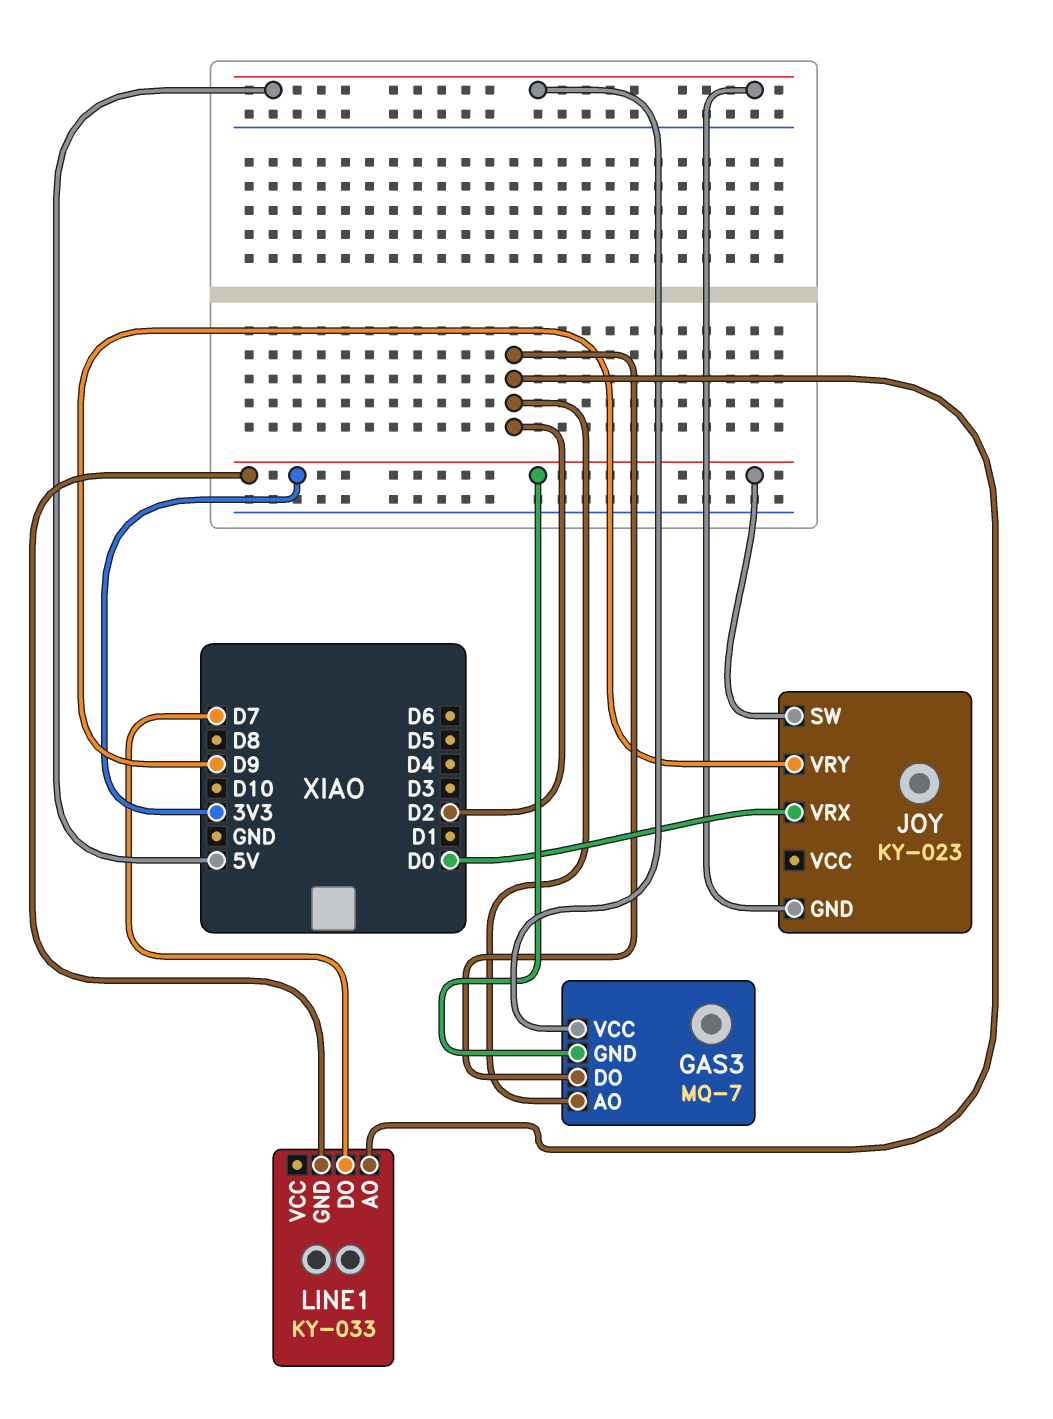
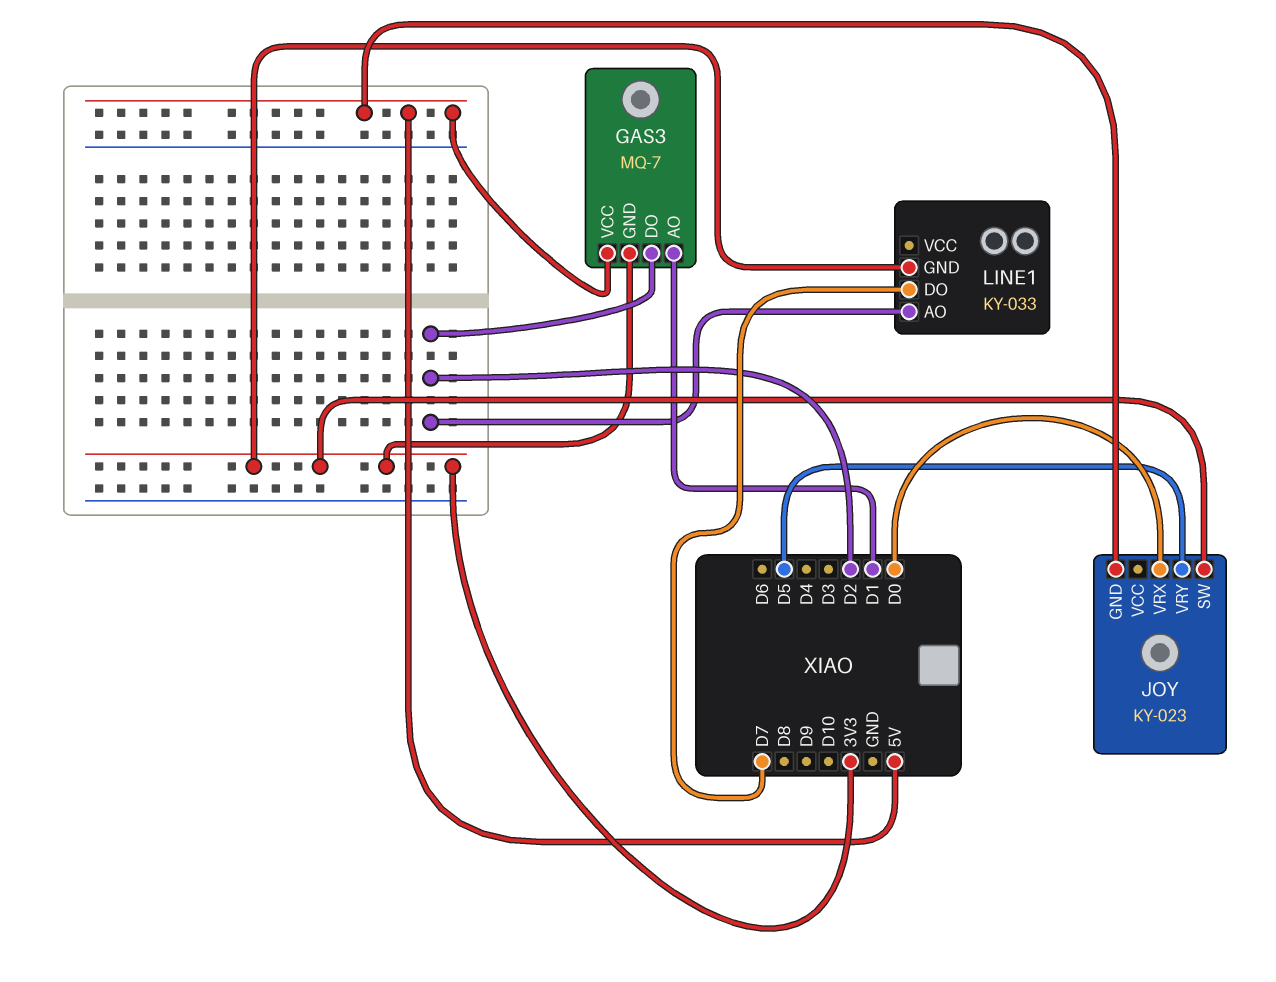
GAS3 pin AO: D2 -> D1
JOY pin VRY: D9 -> D5

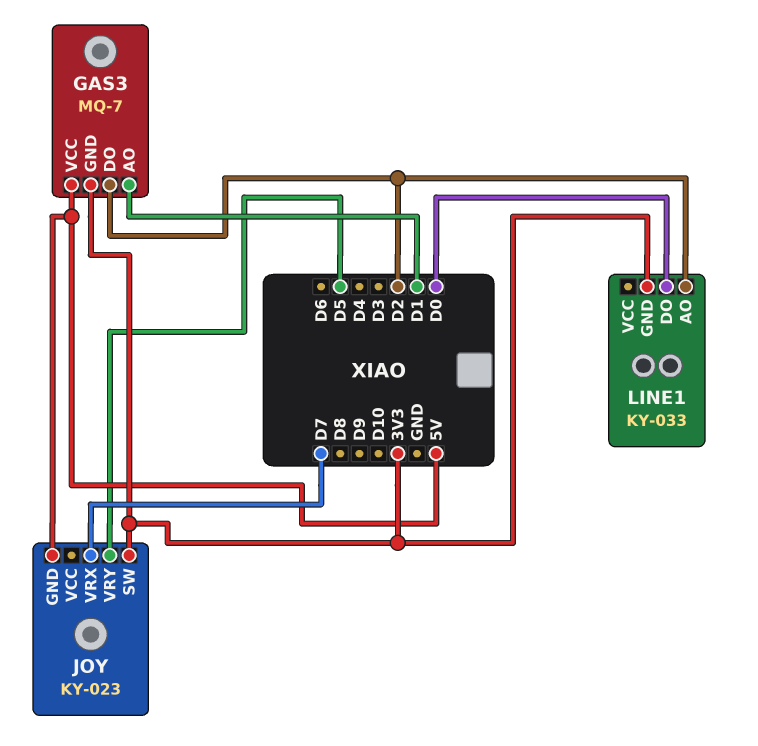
JOY pin VRX: D0 -> D7
LINE1 pin DO: D7 -> D0

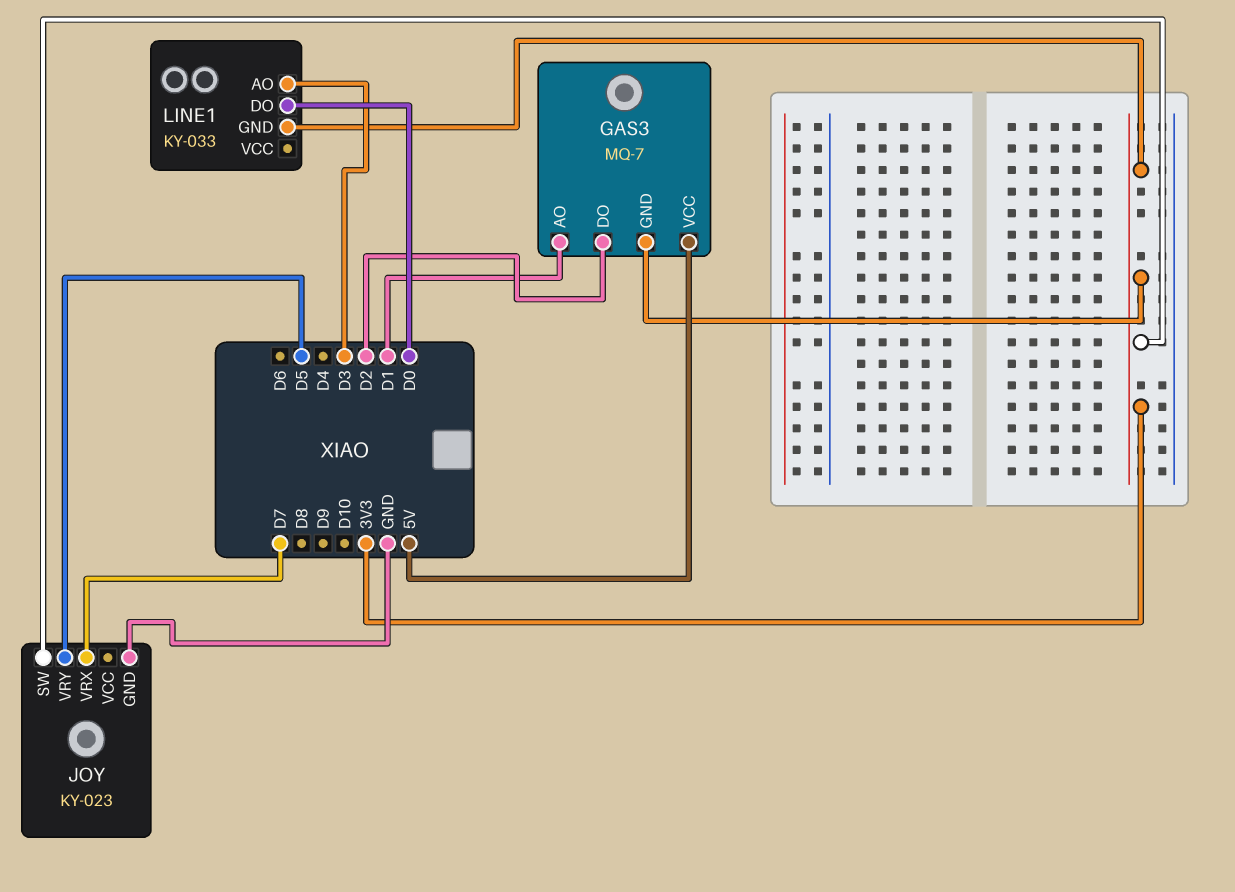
JOY pin GND: 5V -> GND
LINE1 pin AO: D2 -> D3

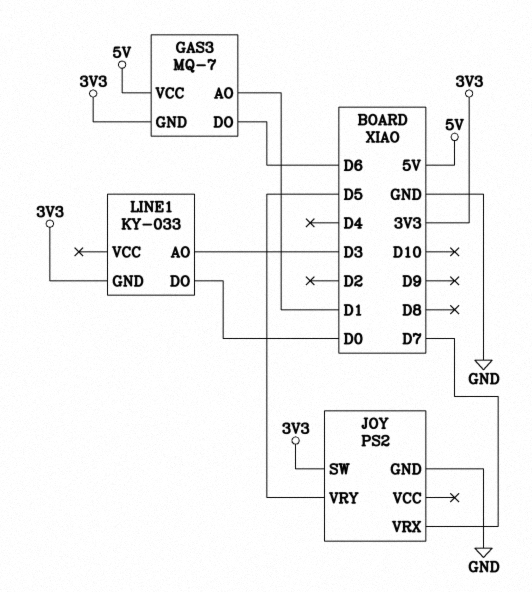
GAS3 pin DO: D2 -> D6
JOY: KY-023 -> PS2

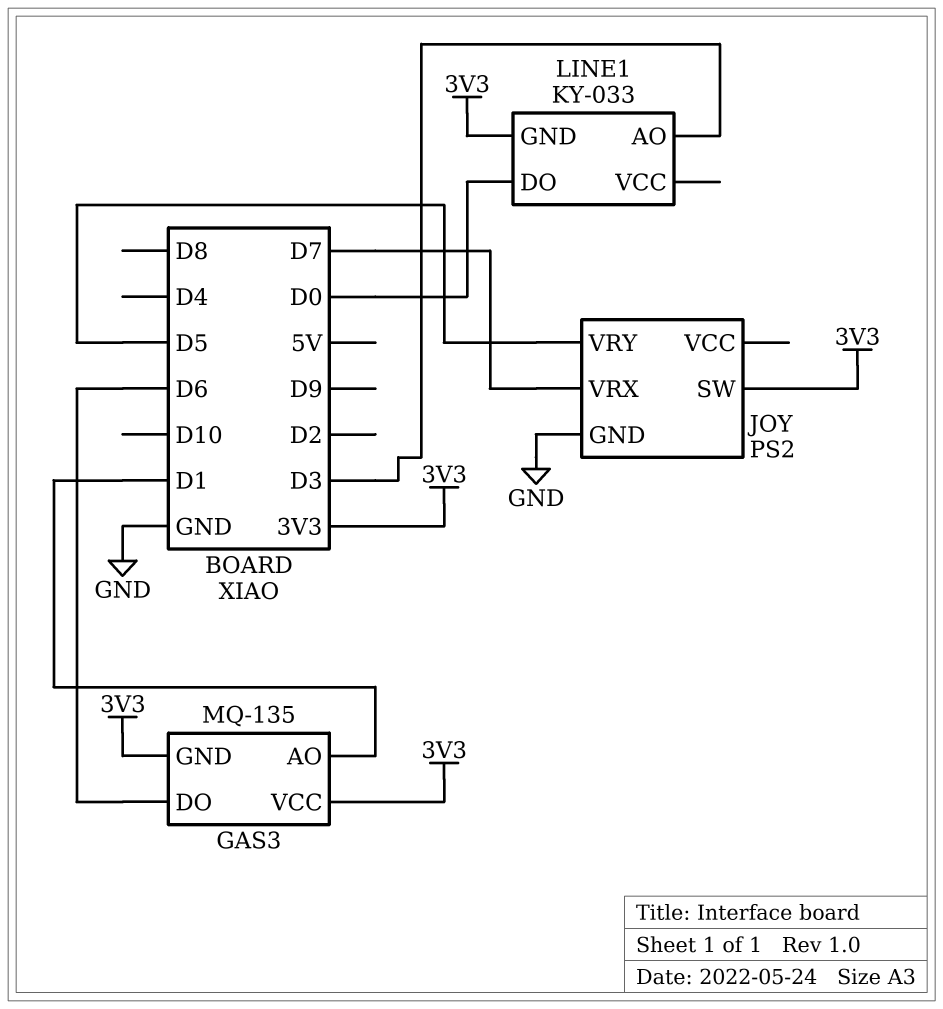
GAS3: MQ-7 -> MQ-135
GAS3 pin VCC: 5V -> 3V3

